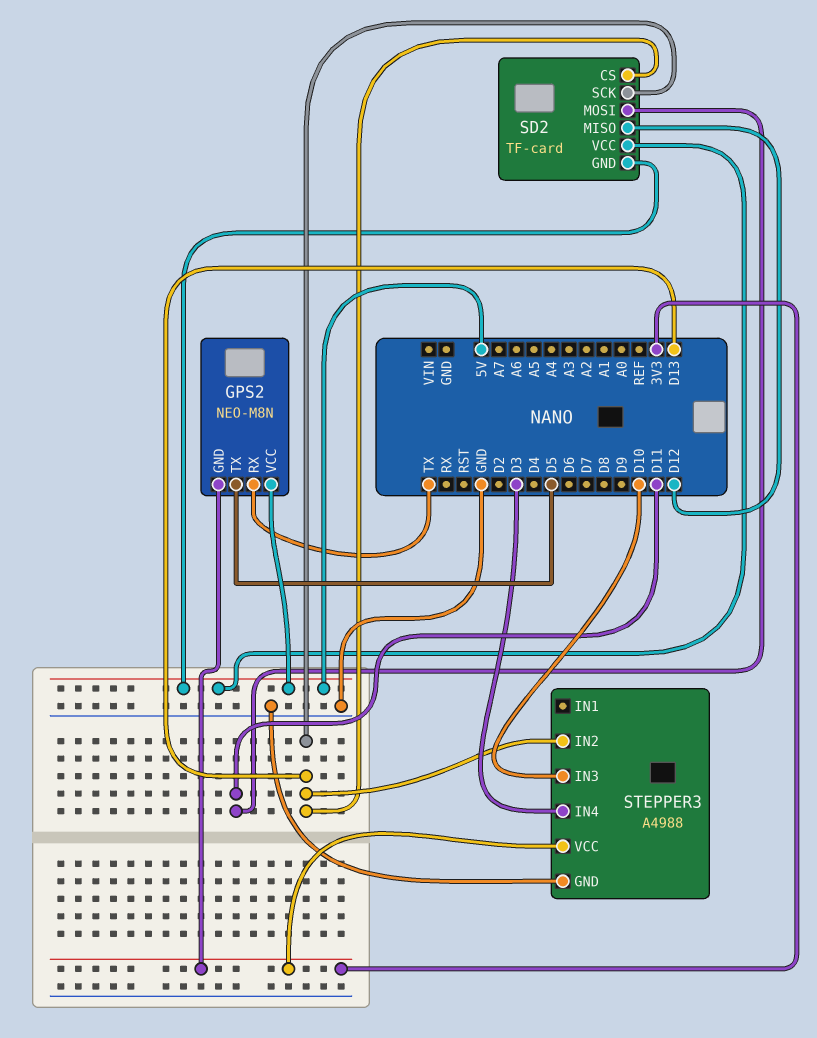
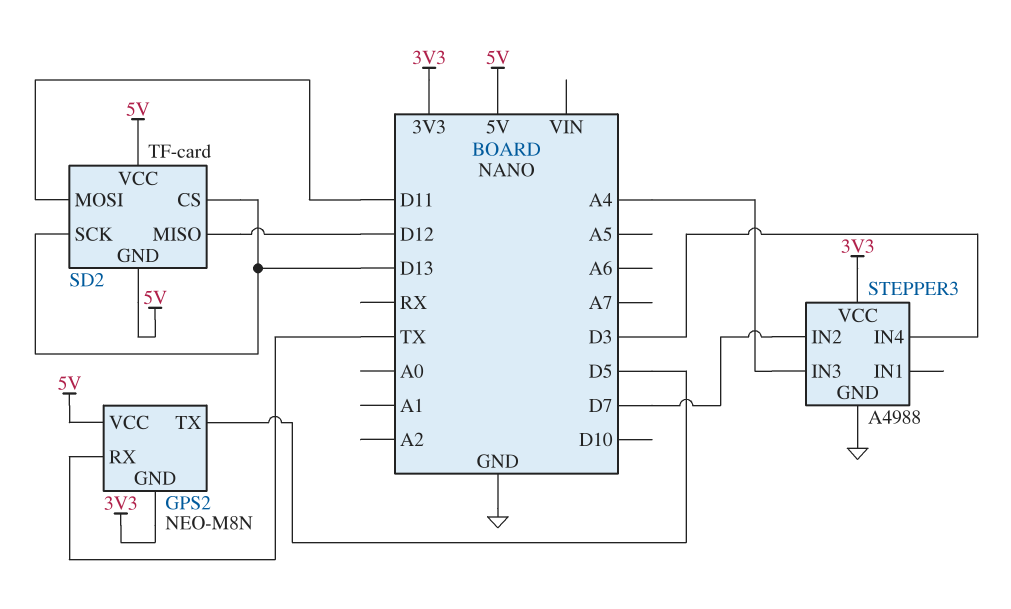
STEPPER3 pin IN2: D13 -> D7
STEPPER3 pin IN3: D10 -> A4

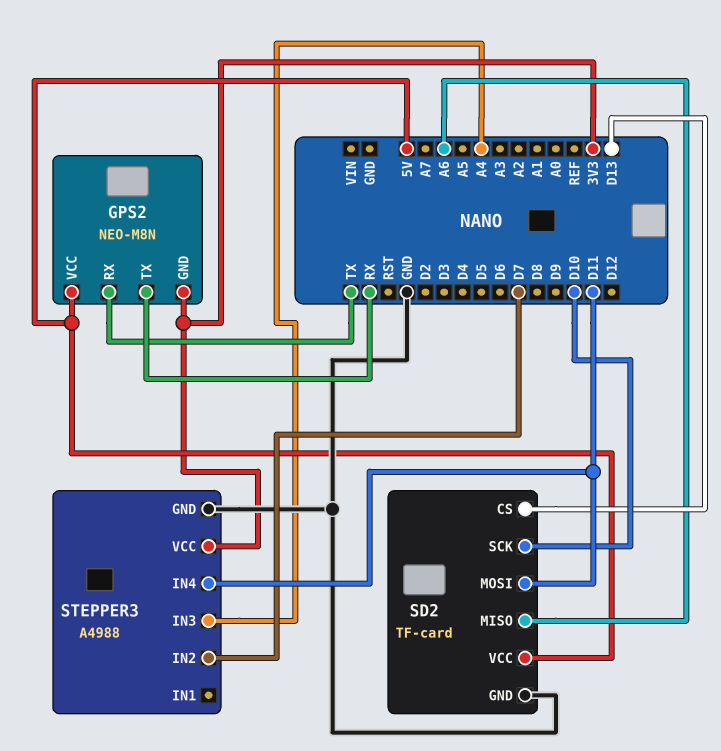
GPS2 pin TX: D5 -> RX
SD2 pin GND: 5V -> GND
SD2 pin MISO: D12 -> A6
SD2 pin SCK: D13 -> D10
STEPPER3 pin IN4: D3 -> D11

